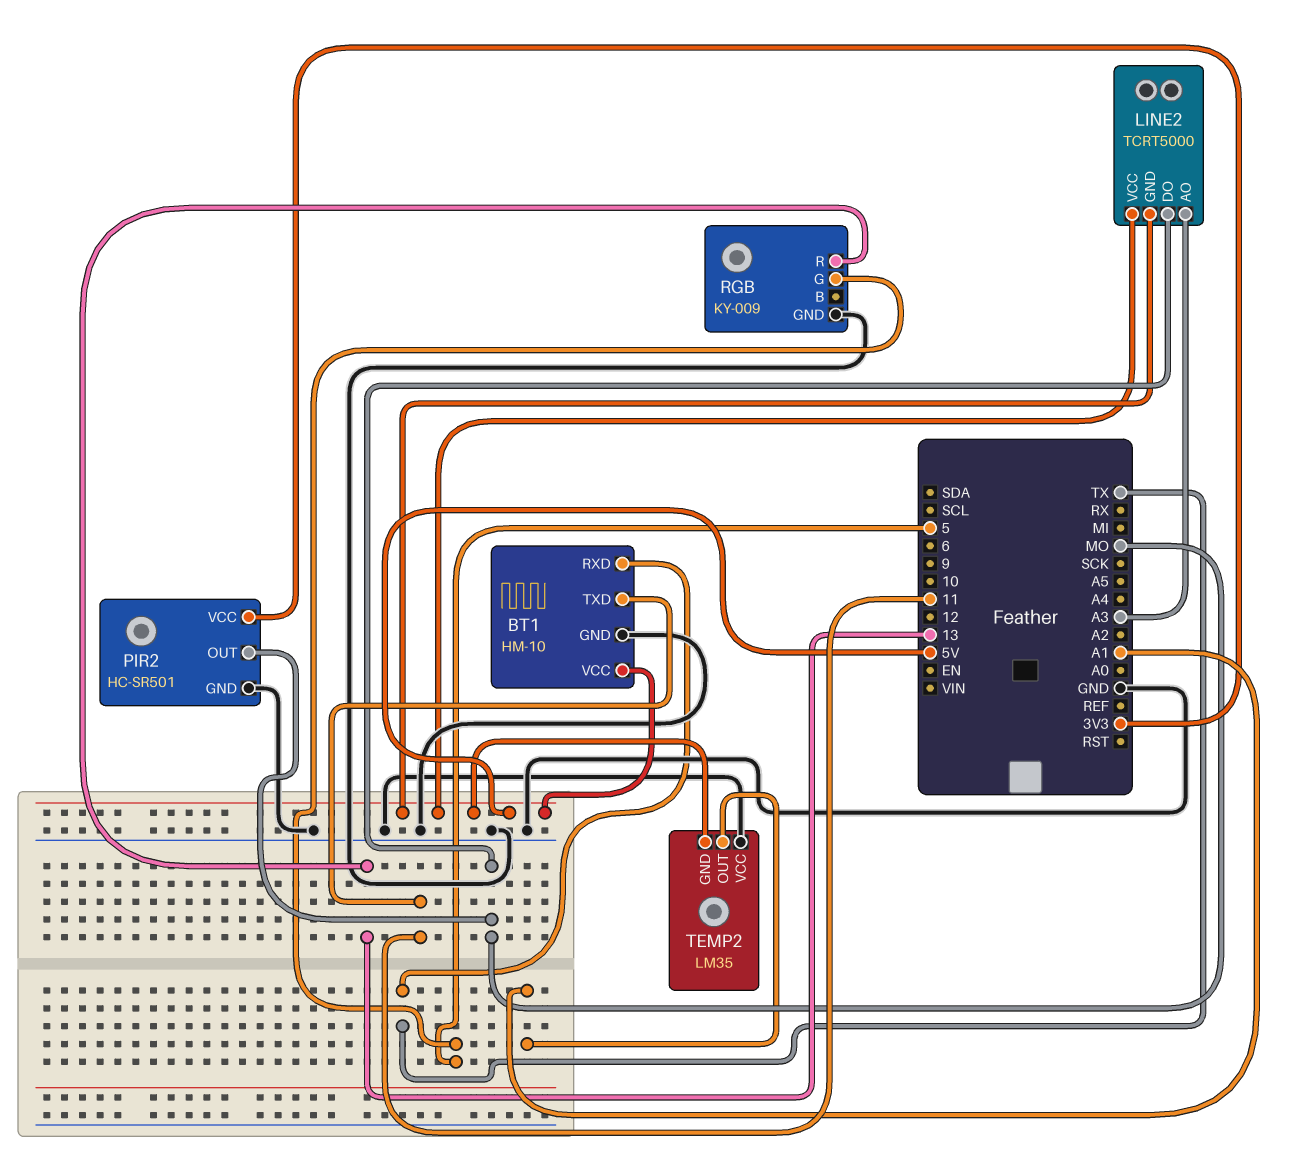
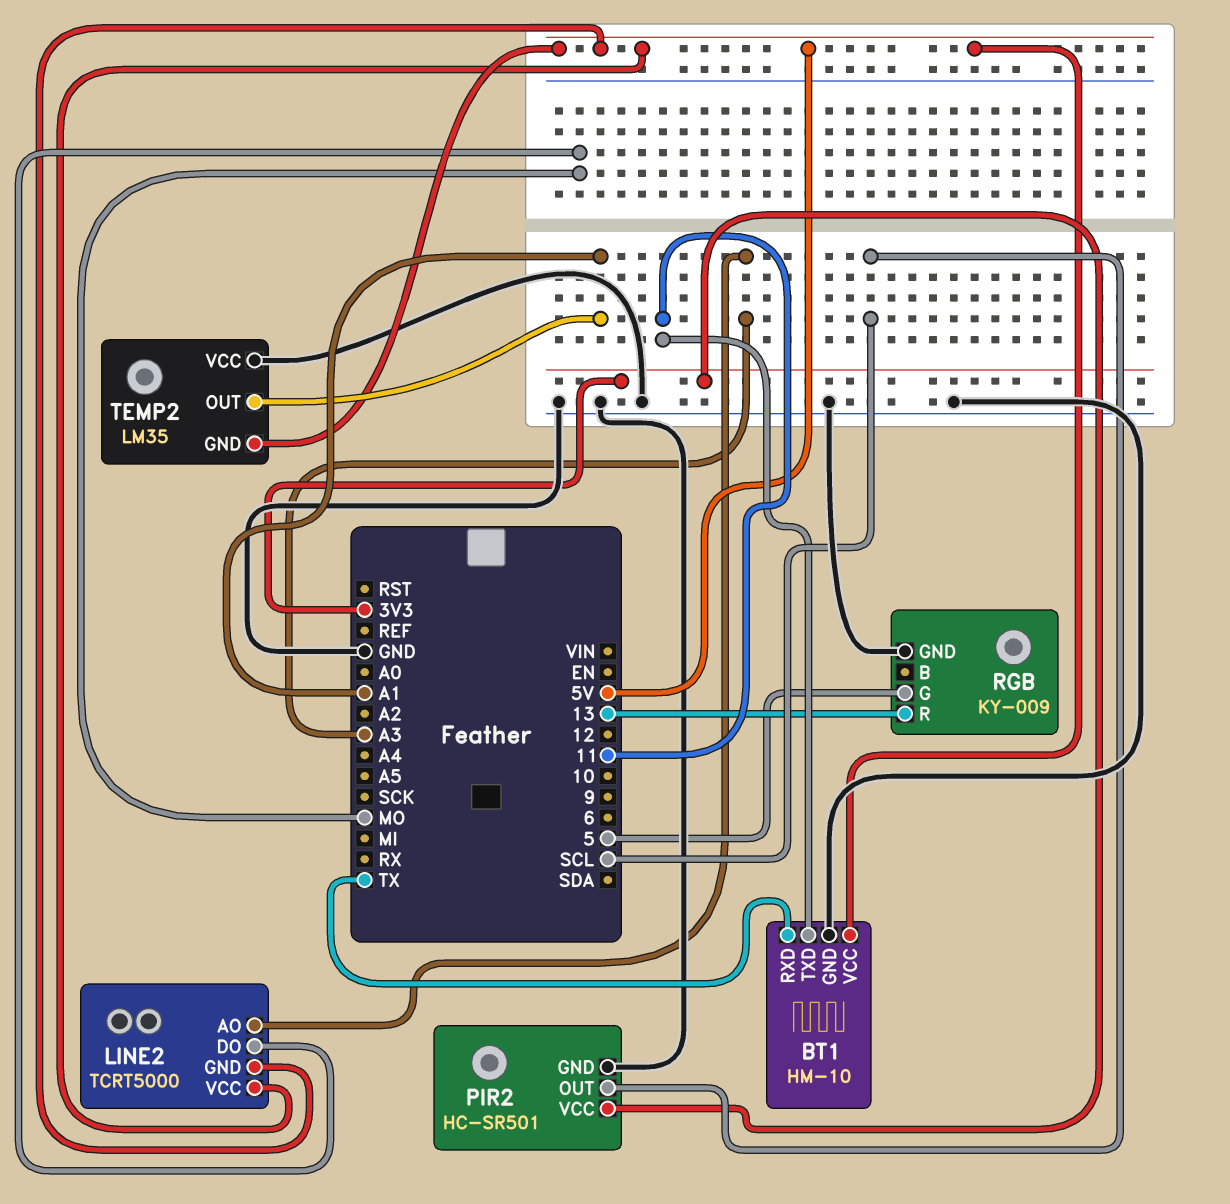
PIR2 pin OUT: MO -> SCL

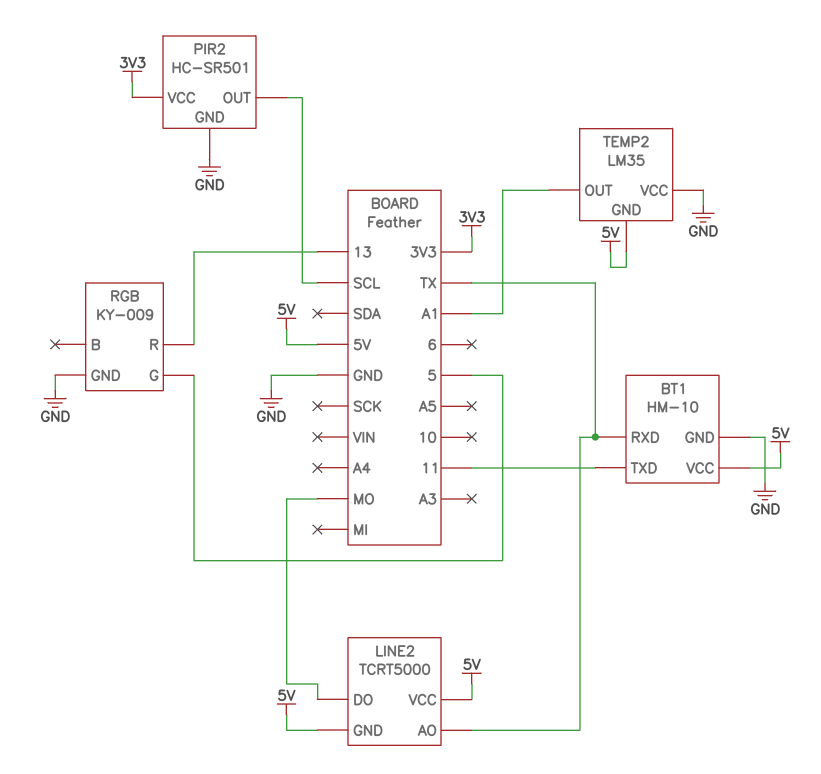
LINE2 pin AO: A3 -> TX

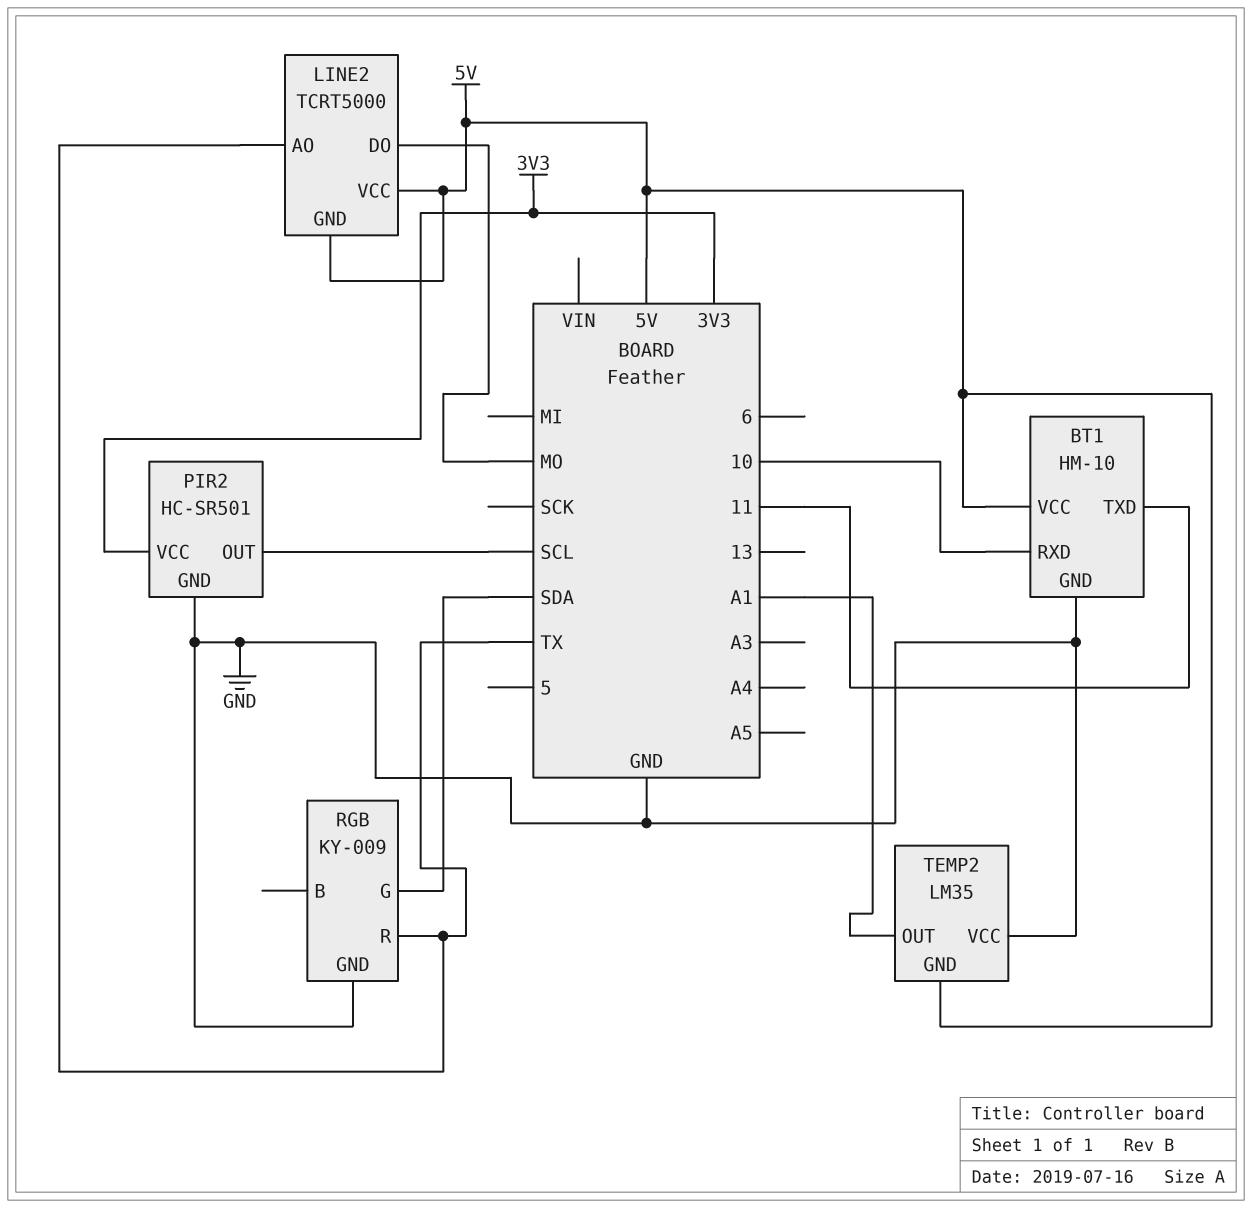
BT1 pin RXD: TX -> 10
RGB pin G: 5 -> SDA
RGB pin R: 13 -> TX

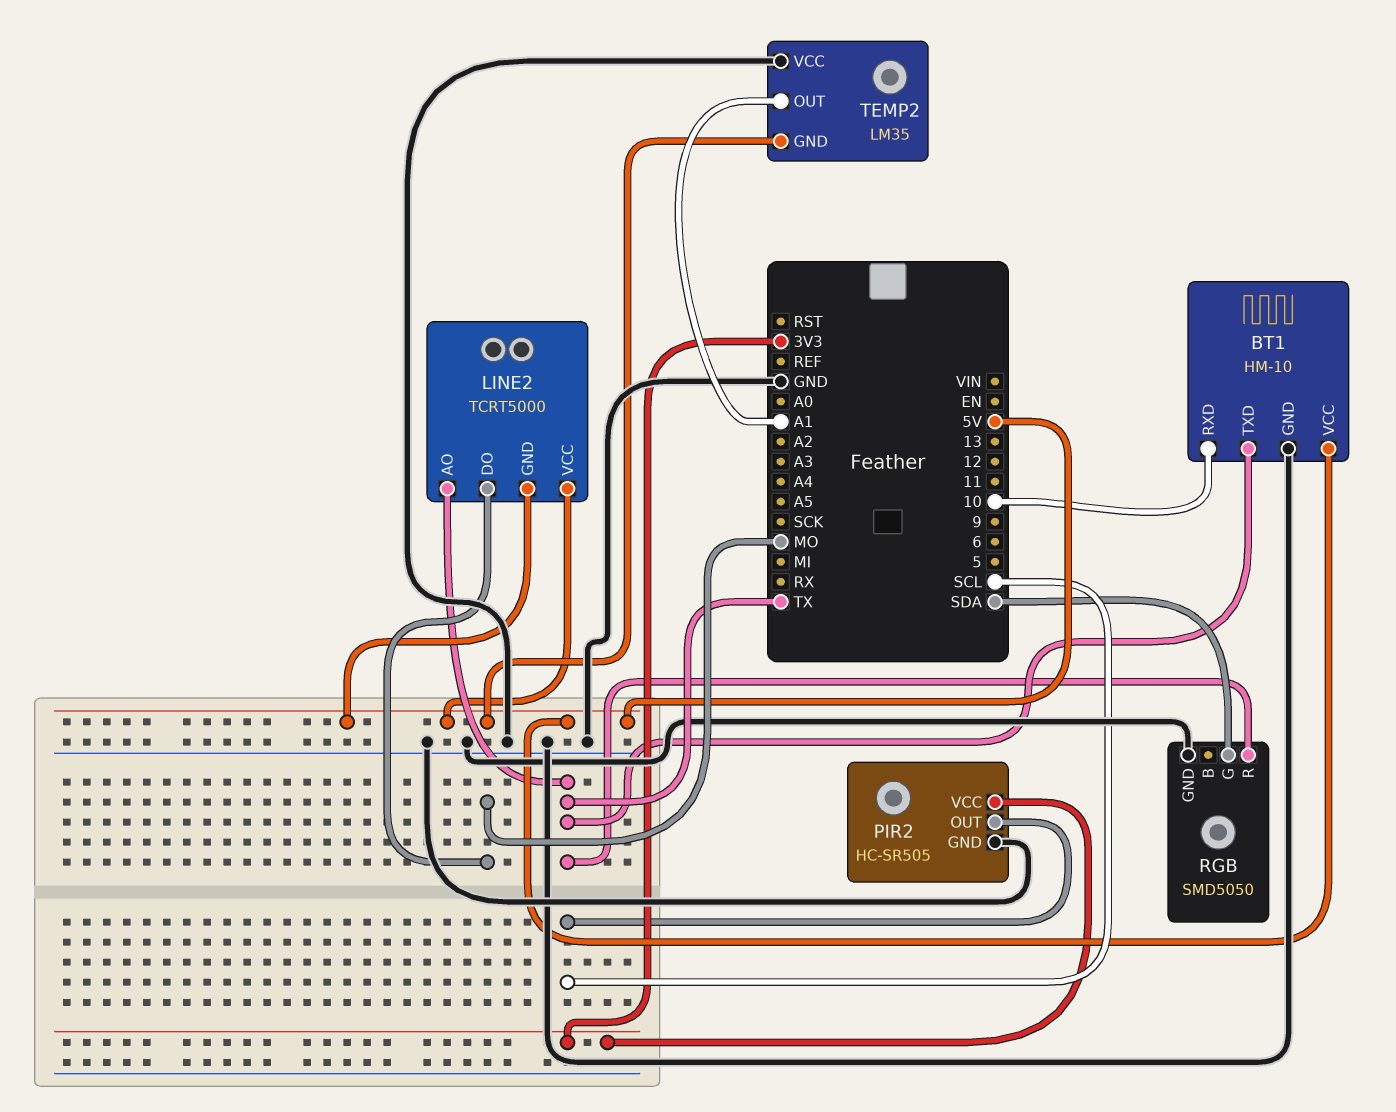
BT1 pin TXD: 11 -> TX
PIR2: HC-SR501 -> HC-SR505
RGB: KY-009 -> SMD5050

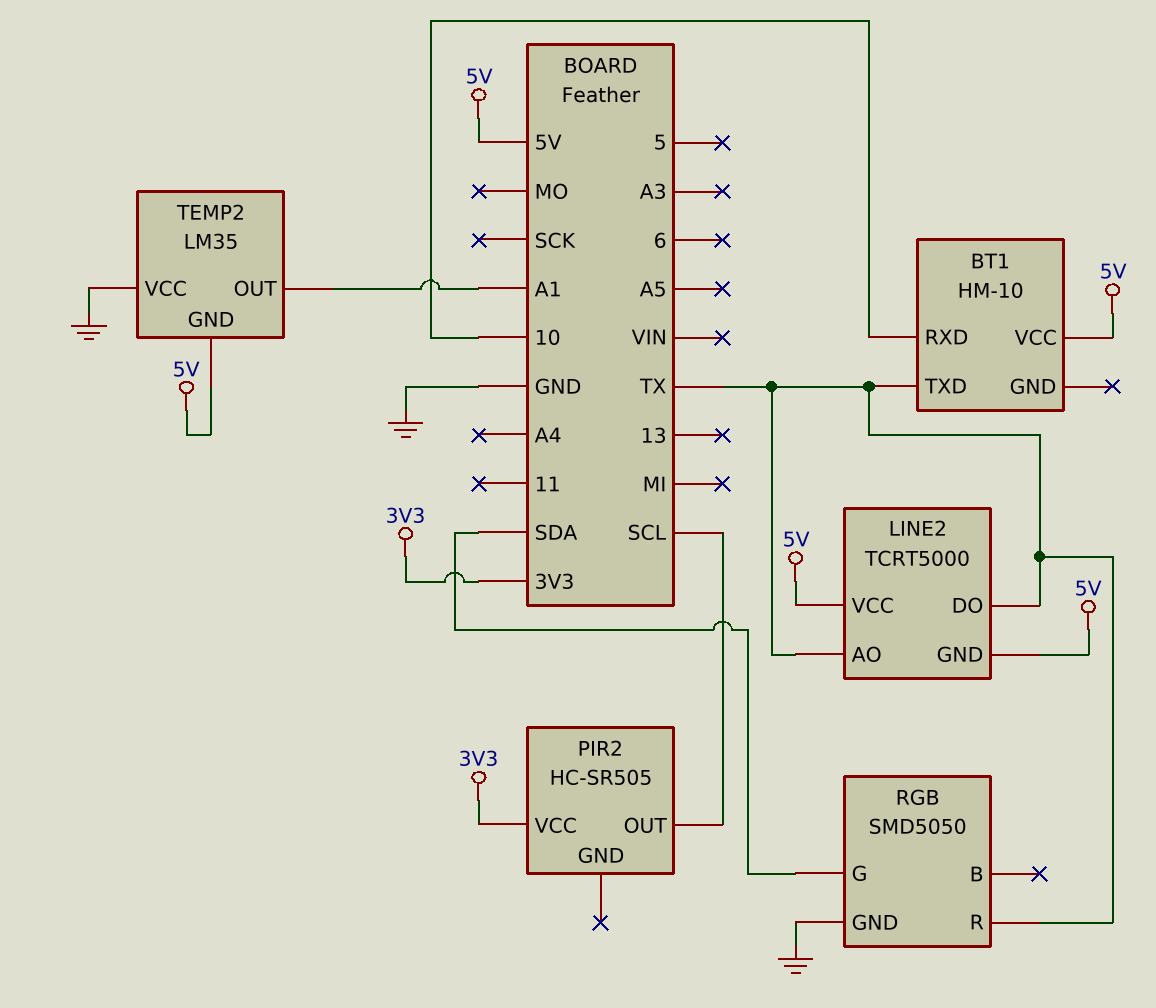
BT1 pin GND: GND -> none
LINE2 pin DO: MO -> TX
PIR2 pin GND: GND -> none

